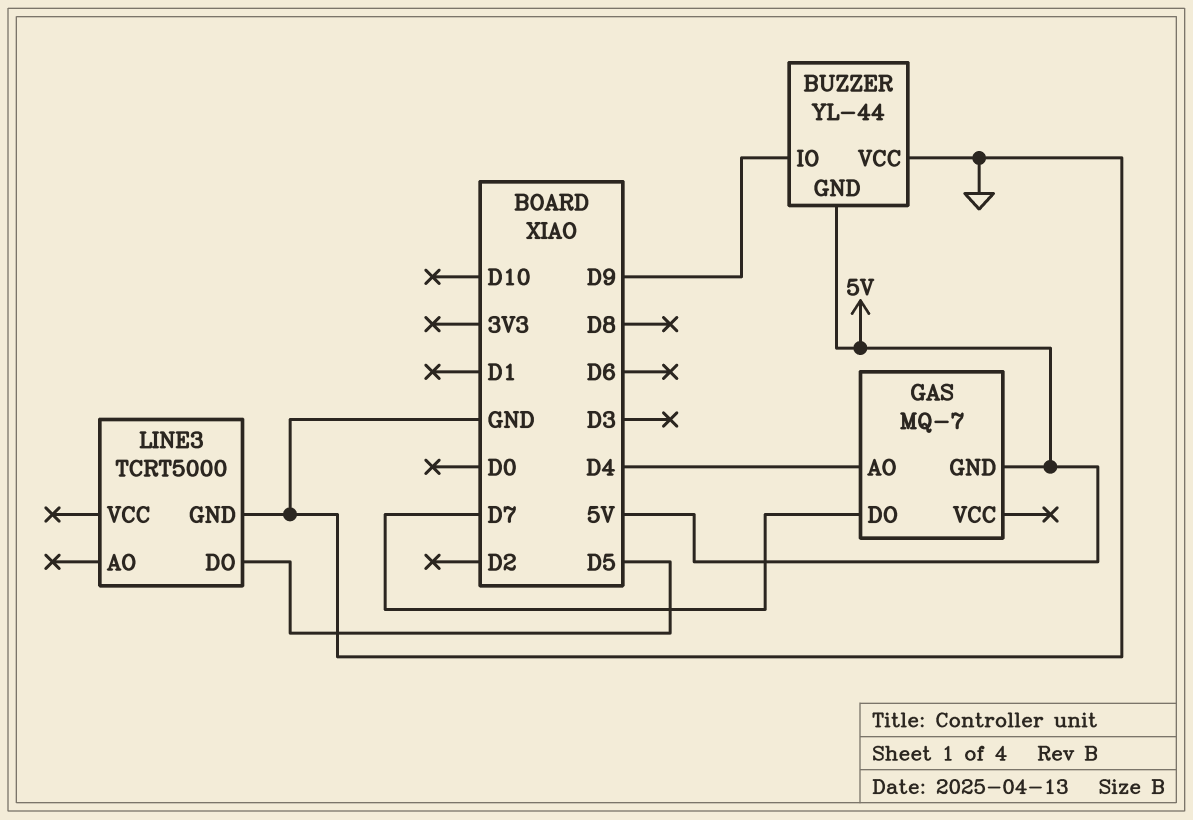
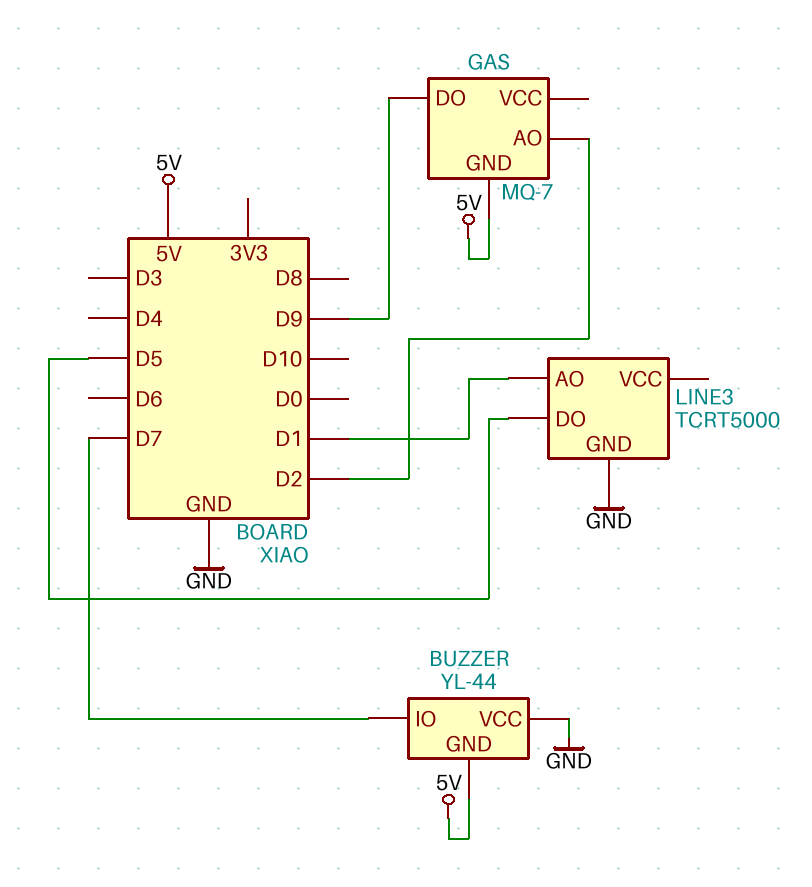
BUZZER pin IO: D9 -> D7
GAS pin AO: D4 -> D2
GAS pin DO: D7 -> D9
LINE3 pin AO: none -> D1

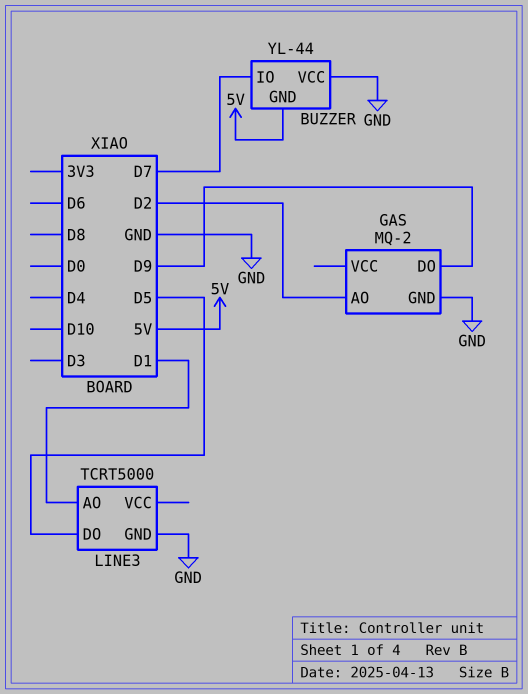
GAS: MQ-7 -> MQ-2
GAS pin GND: 5V -> GND

